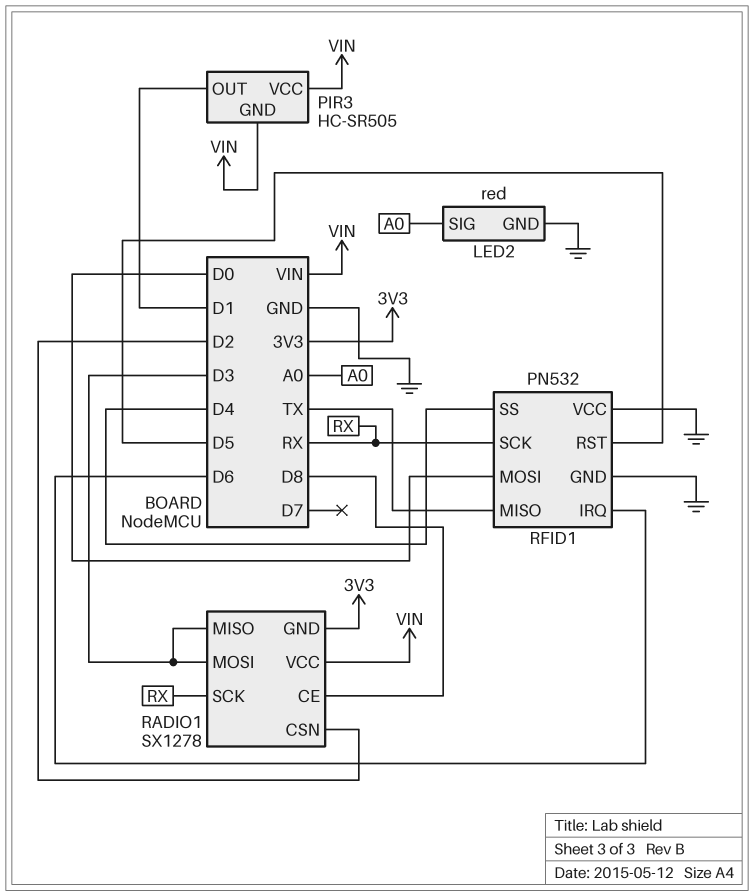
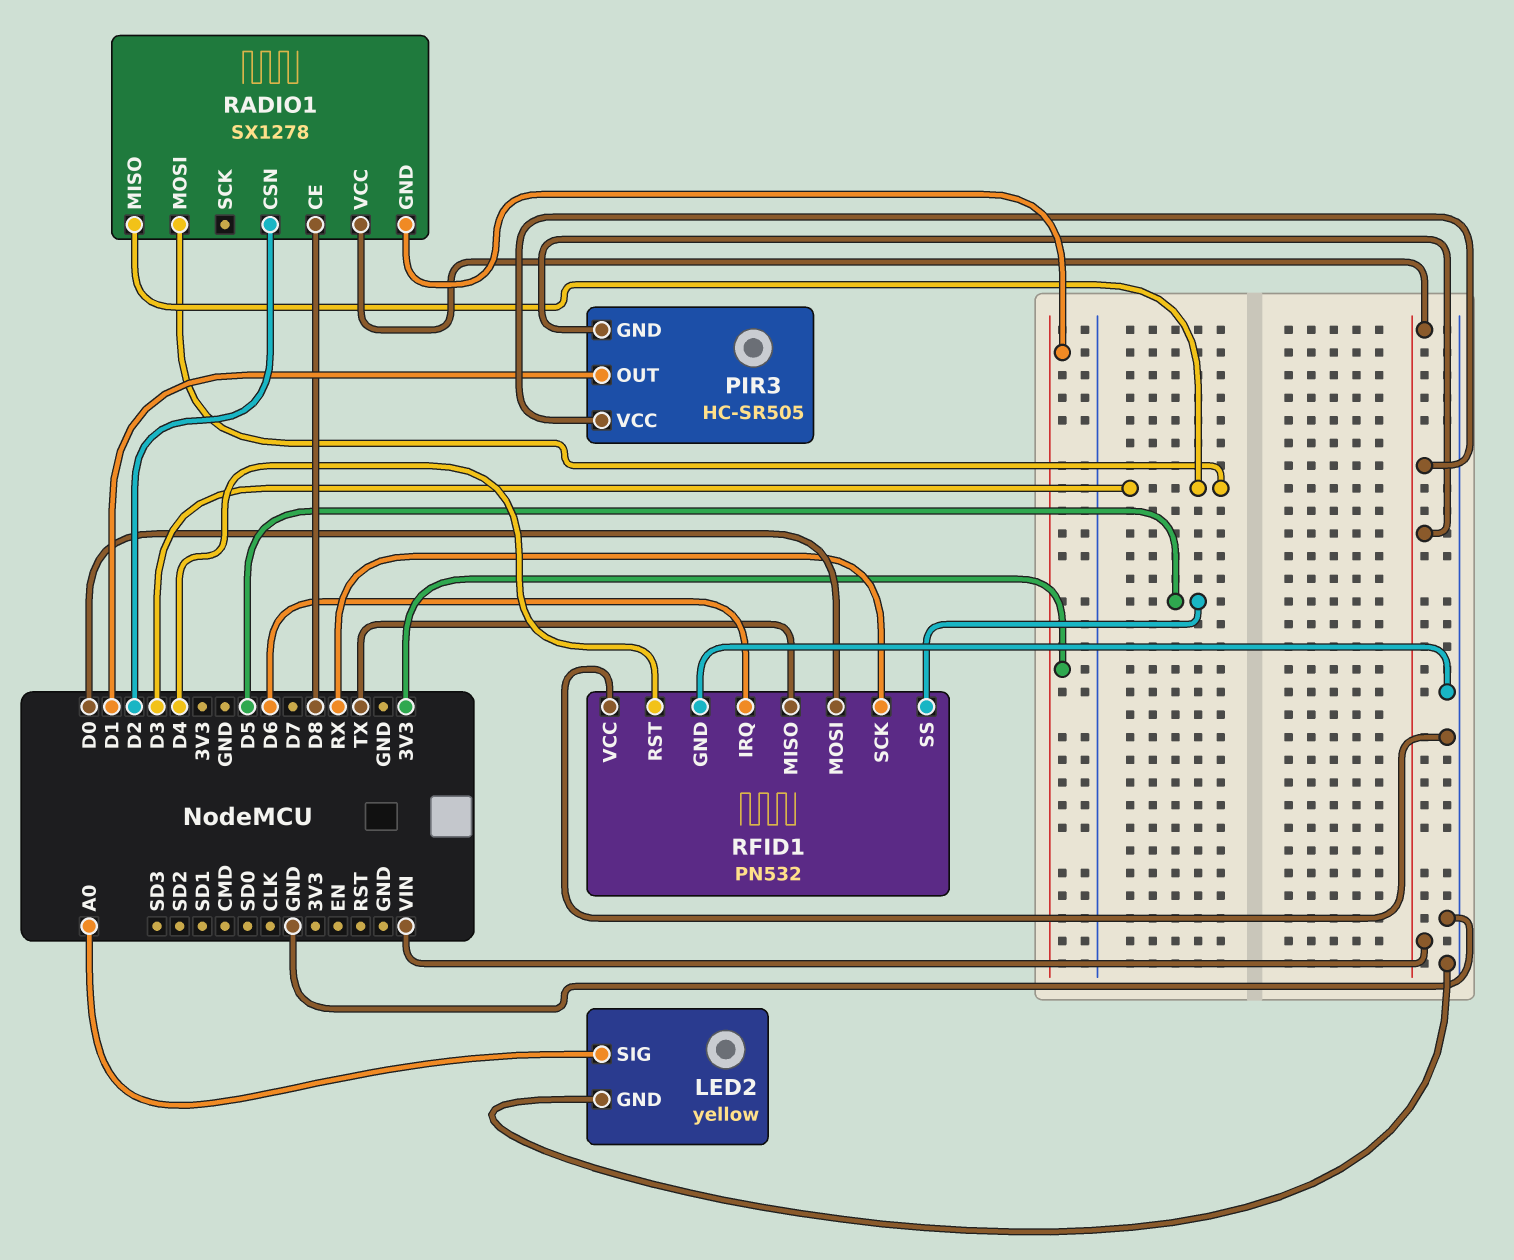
LED2: red -> yellow
RADIO1 pin SCK: RX -> none
RFID1 pin RST: D5 -> D4
RFID1 pin SS: D4 -> D5

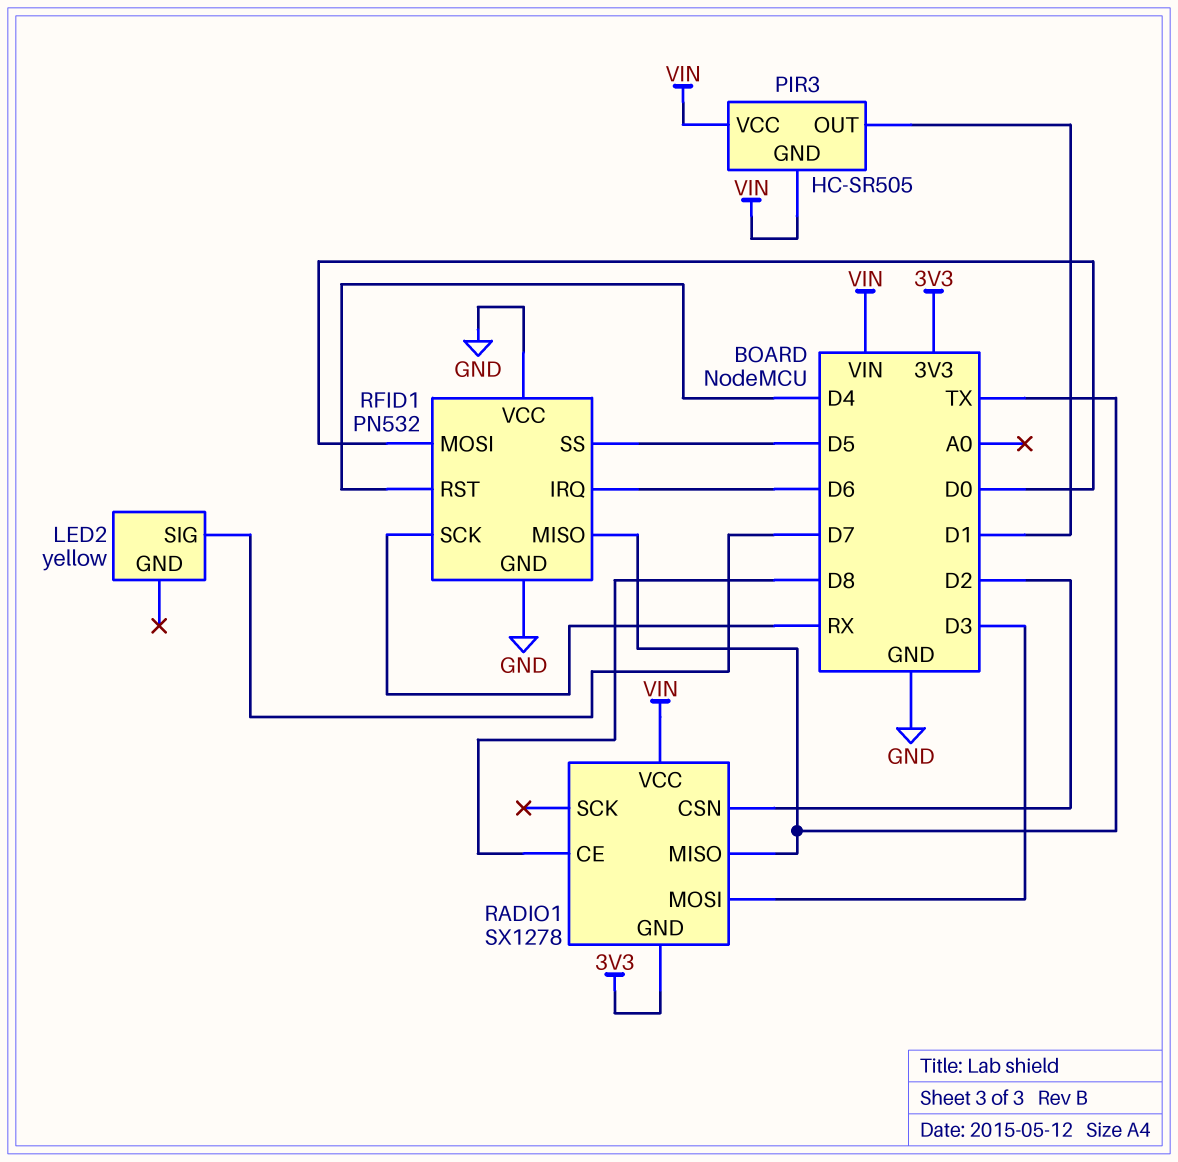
LED2 pin GND: GND -> none
LED2 pin SIG: A0 -> D7
RADIO1 pin MISO: D3 -> TX

